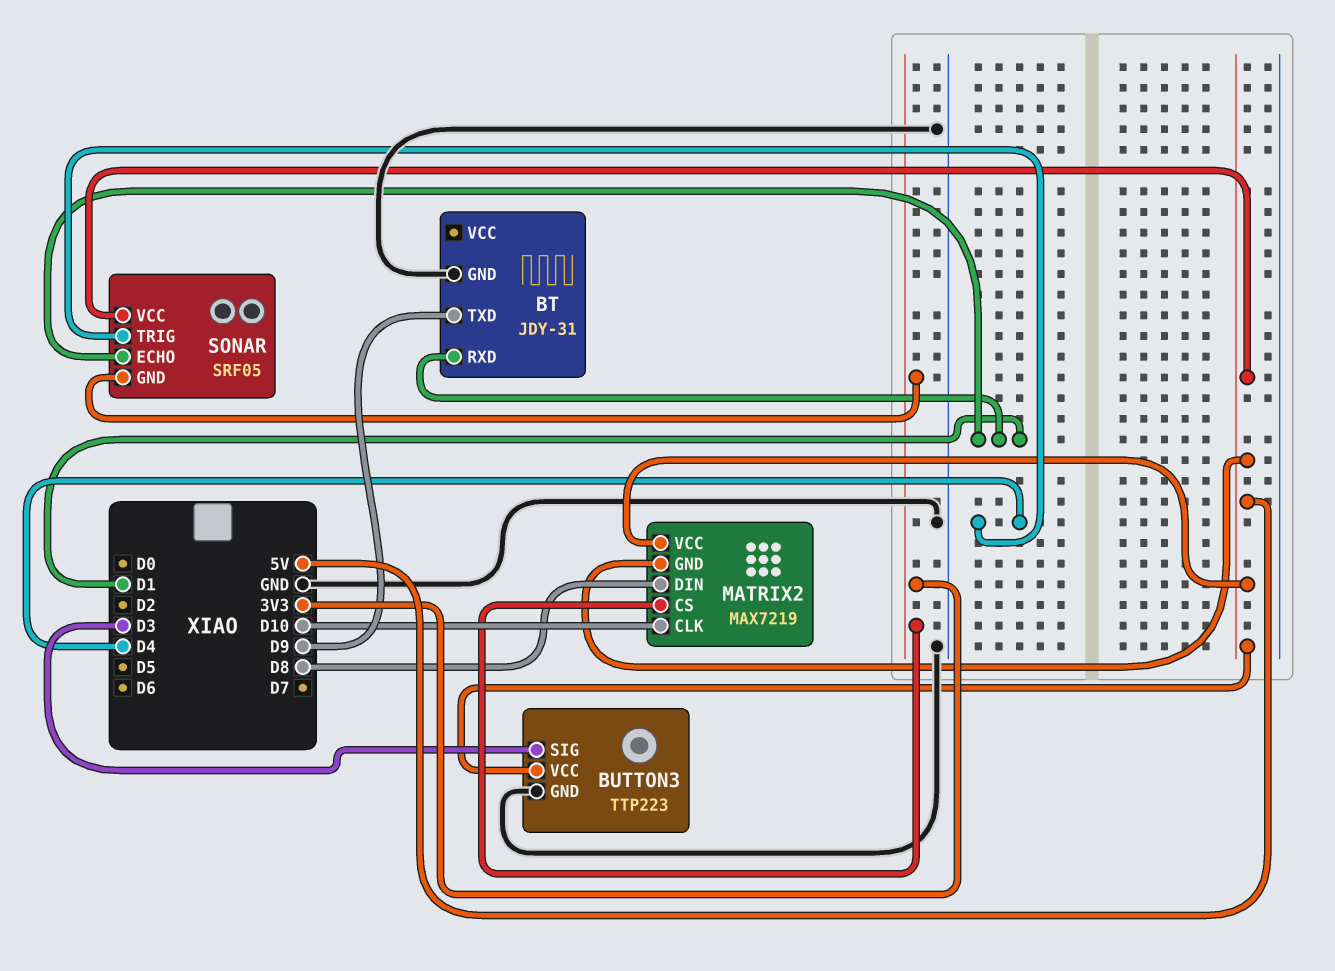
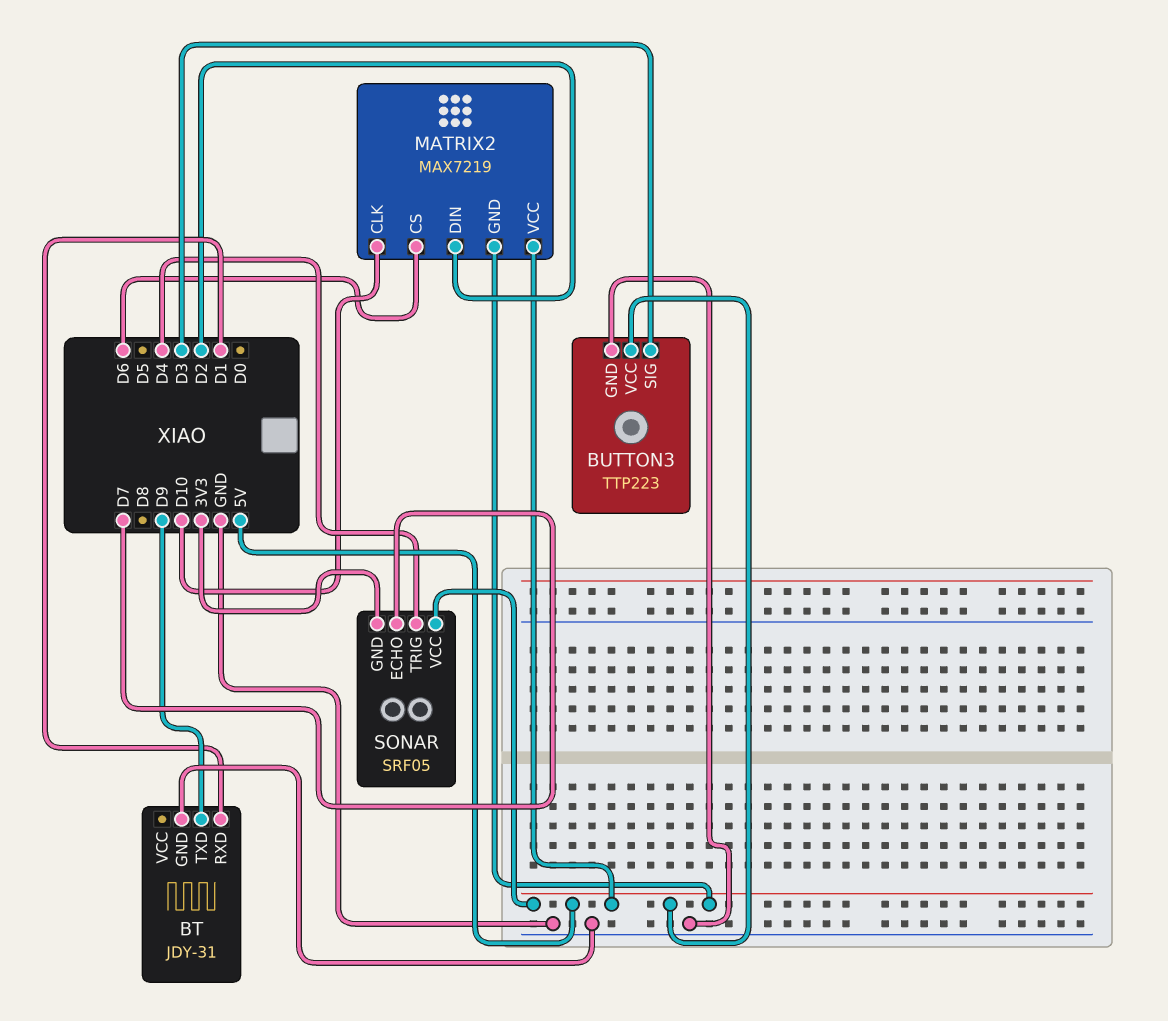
MATRIX2 pin CS: 3V3 -> D6
MATRIX2 pin DIN: D8 -> D2
SONAR pin ECHO: D1 -> D7

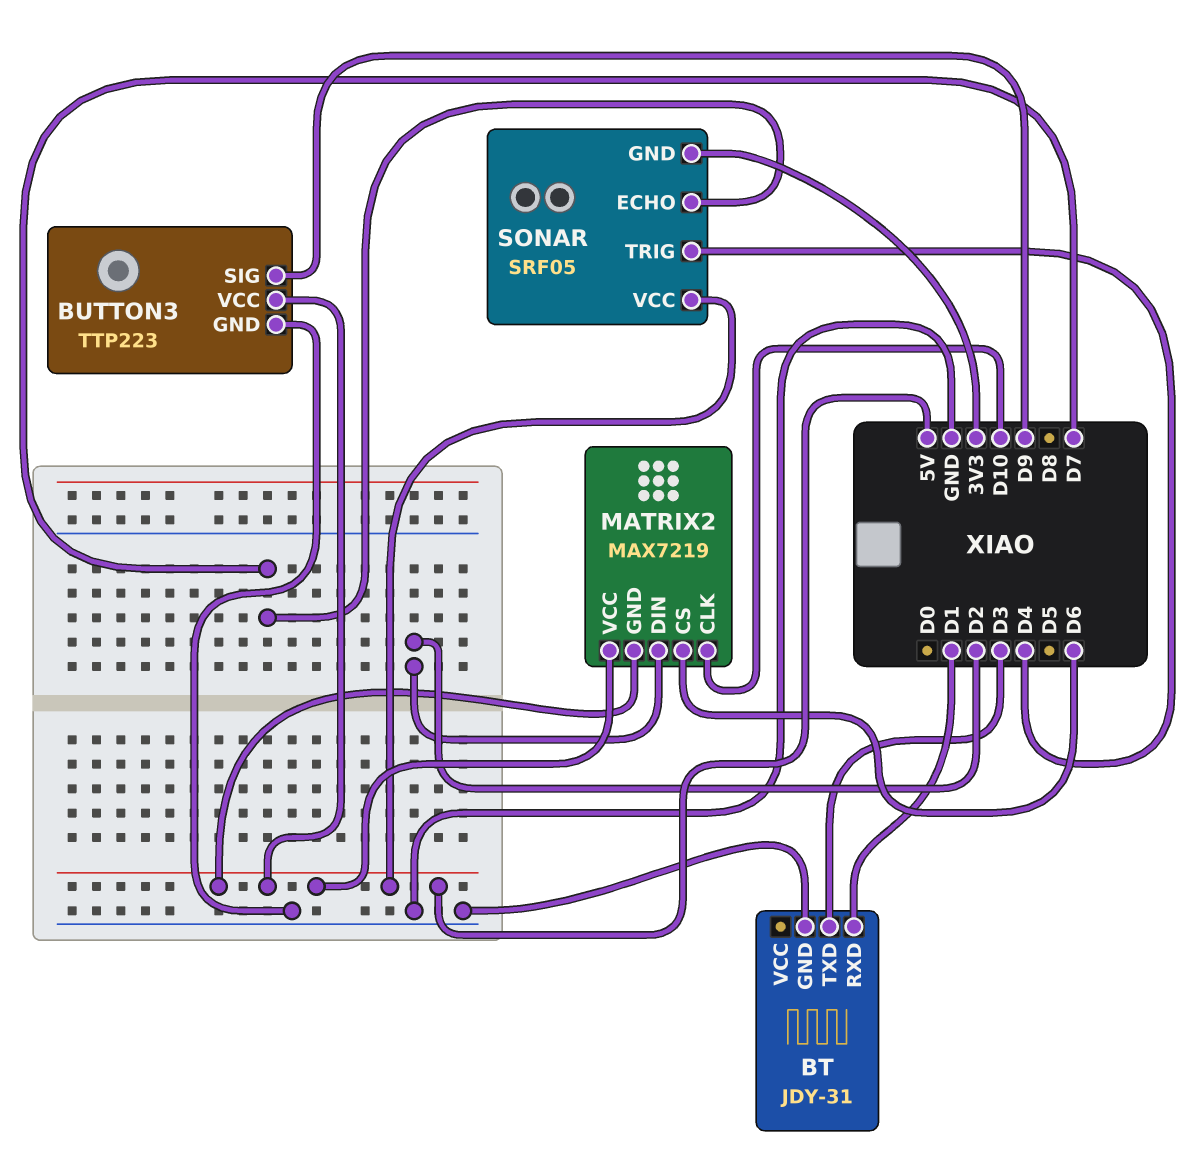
BT pin TXD: D9 -> D3
BUTTON3 pin SIG: D3 -> D9

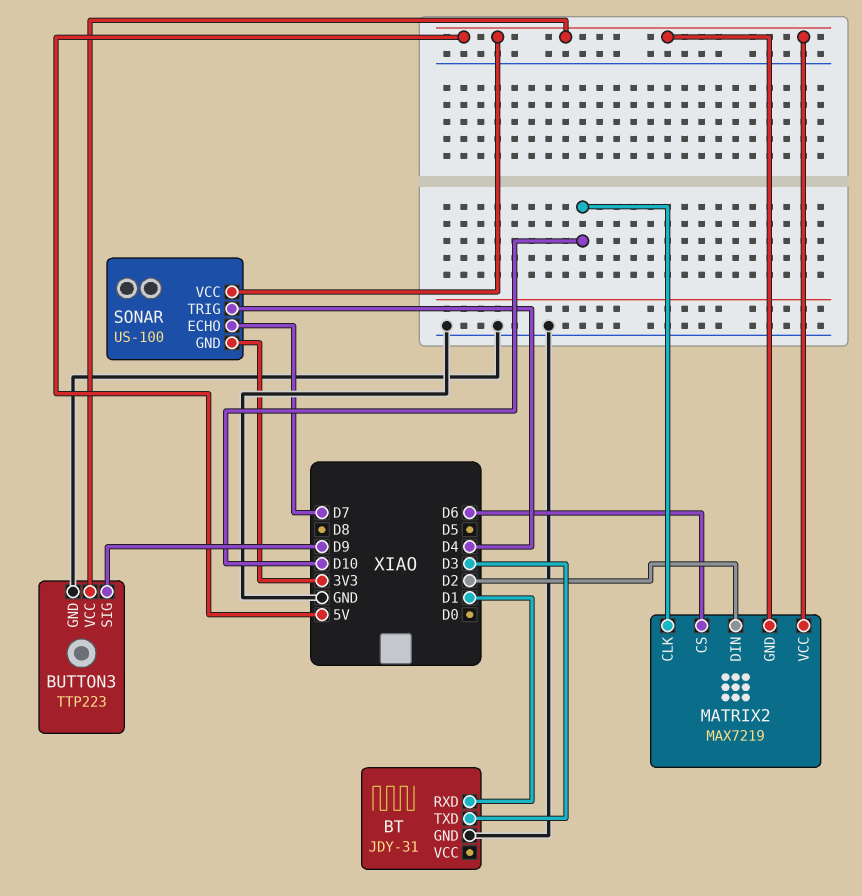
SONAR: SRF05 -> US-100

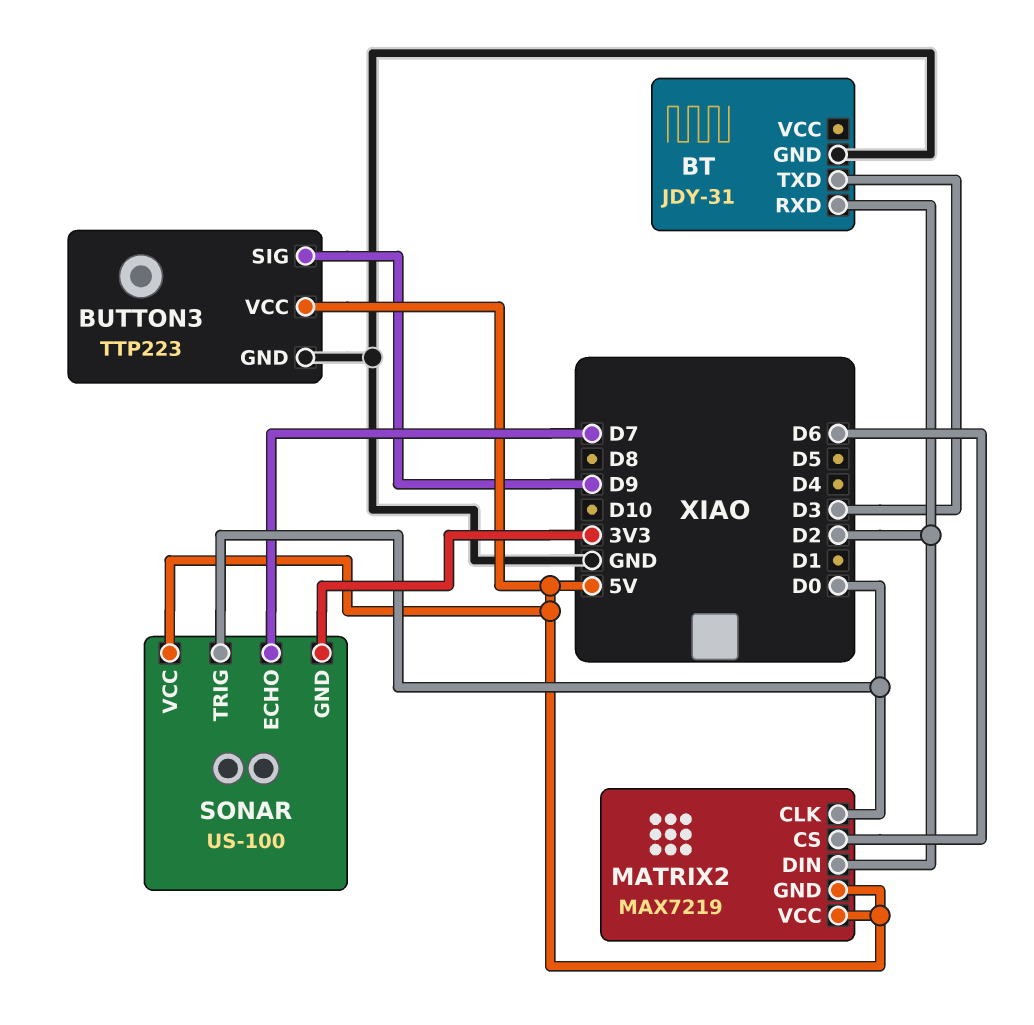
BT pin RXD: D1 -> D2
MATRIX2 pin CLK: D10 -> D0
SONAR pin TRIG: D4 -> D0

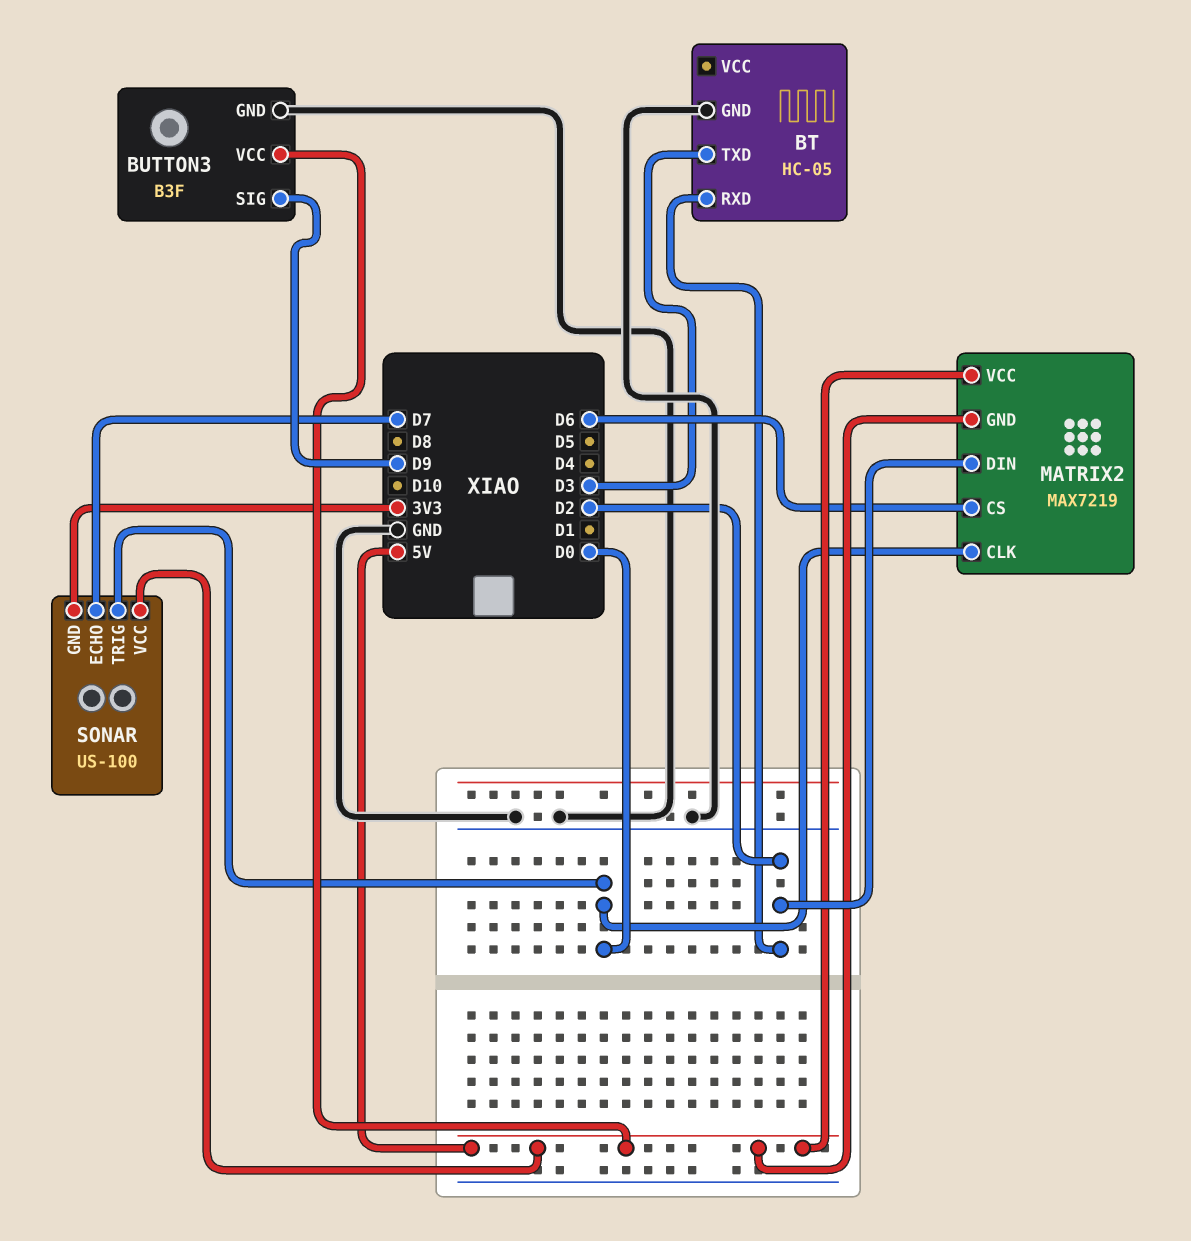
BT: JDY-31 -> HC-05
BUTTON3: TTP223 -> B3F

